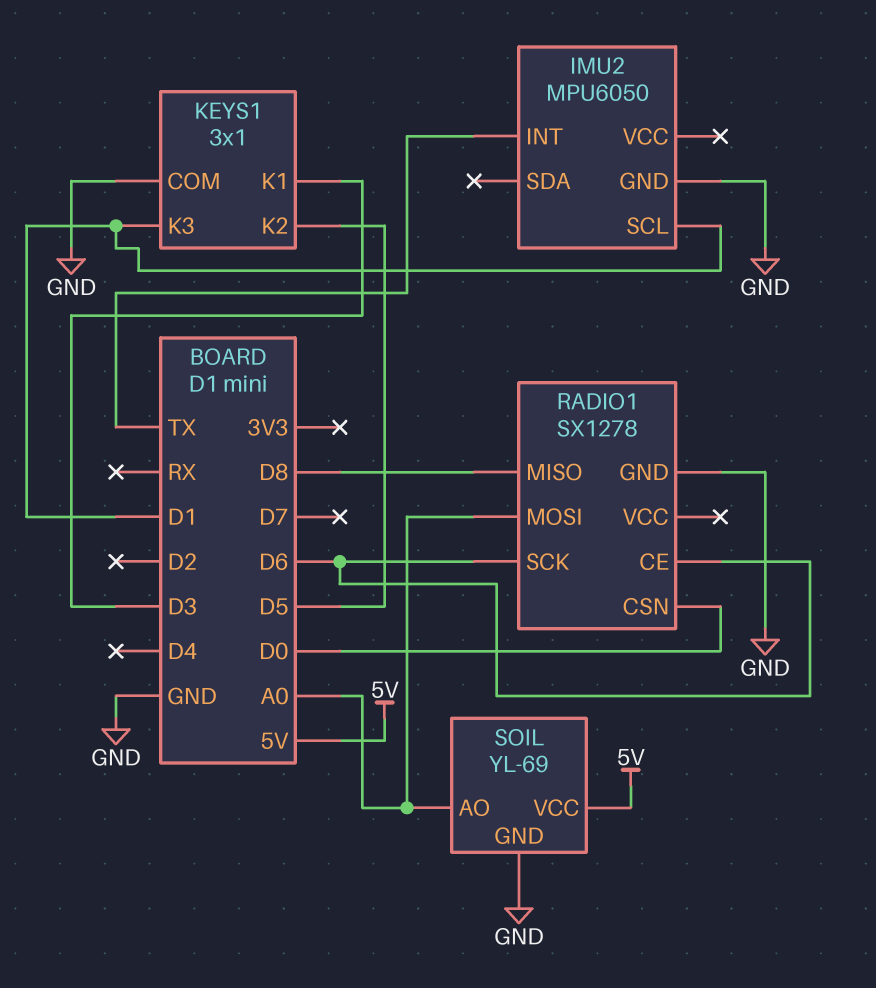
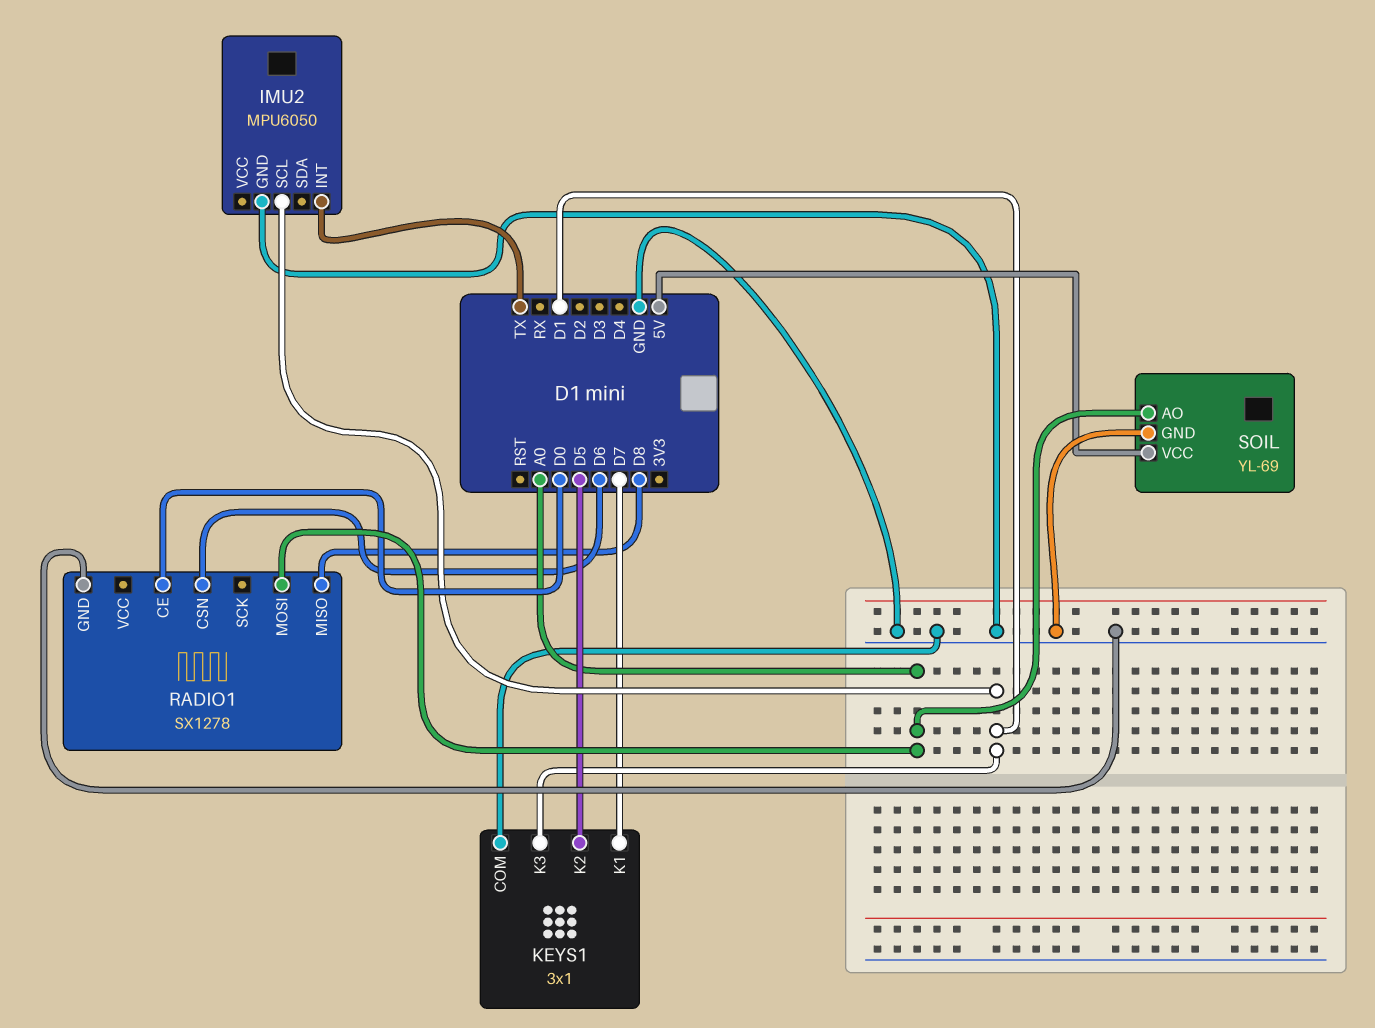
KEYS1 pin K1: D3 -> D7
RADIO1 pin CE: D6 -> D0
RADIO1 pin CSN: D0 -> D6
RADIO1 pin SCK: D6 -> none

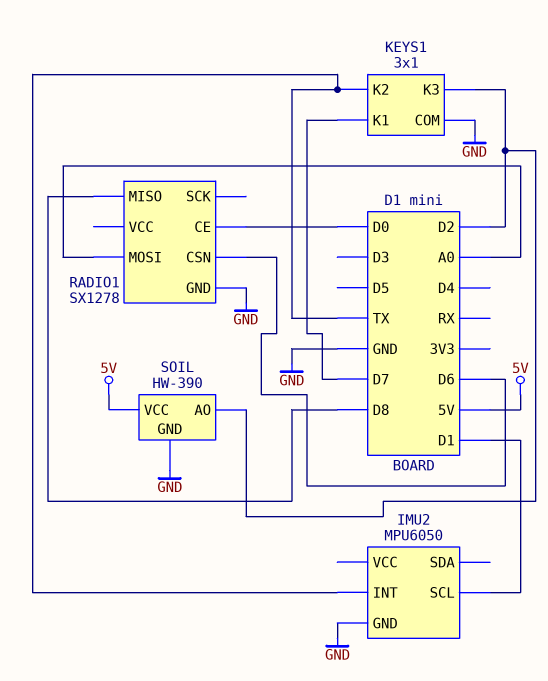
KEYS1 pin K2: D5 -> TX
KEYS1 pin K3: D1 -> D2
SOIL: YL-69 -> HW-390
SOIL pin AO: A0 -> D2

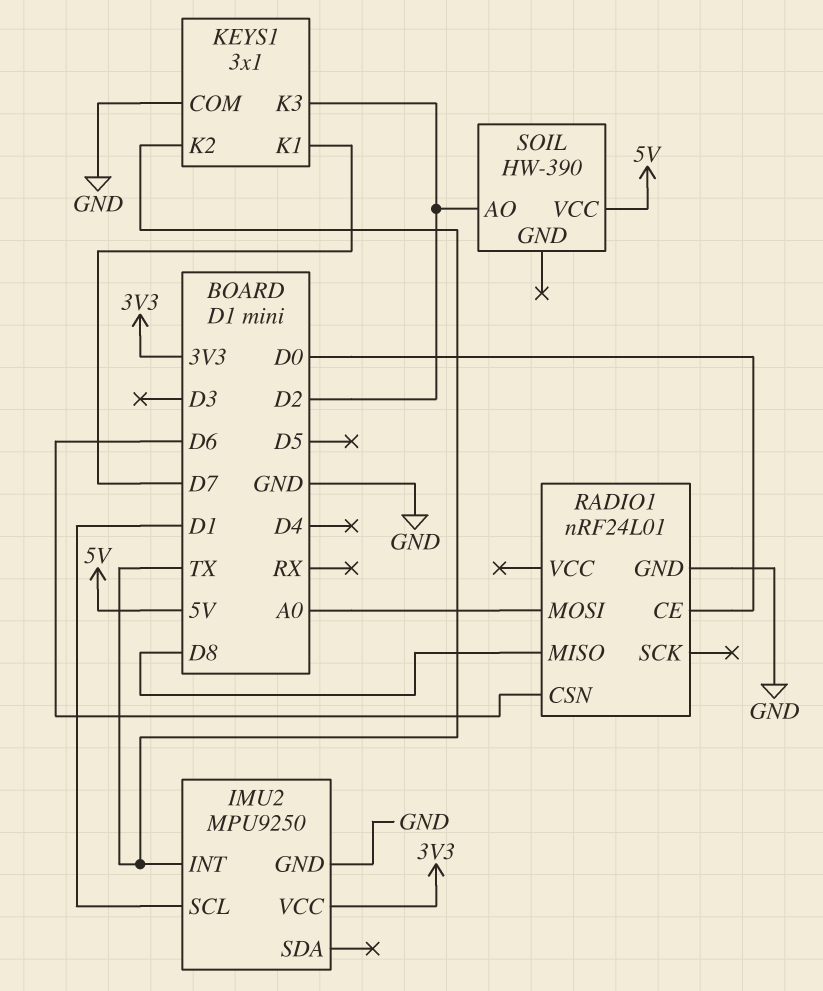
IMU2: MPU6050 -> MPU9250
IMU2 pin VCC: none -> 3V3
RADIO1: SX1278 -> nRF24L01
SOIL pin GND: GND -> none

